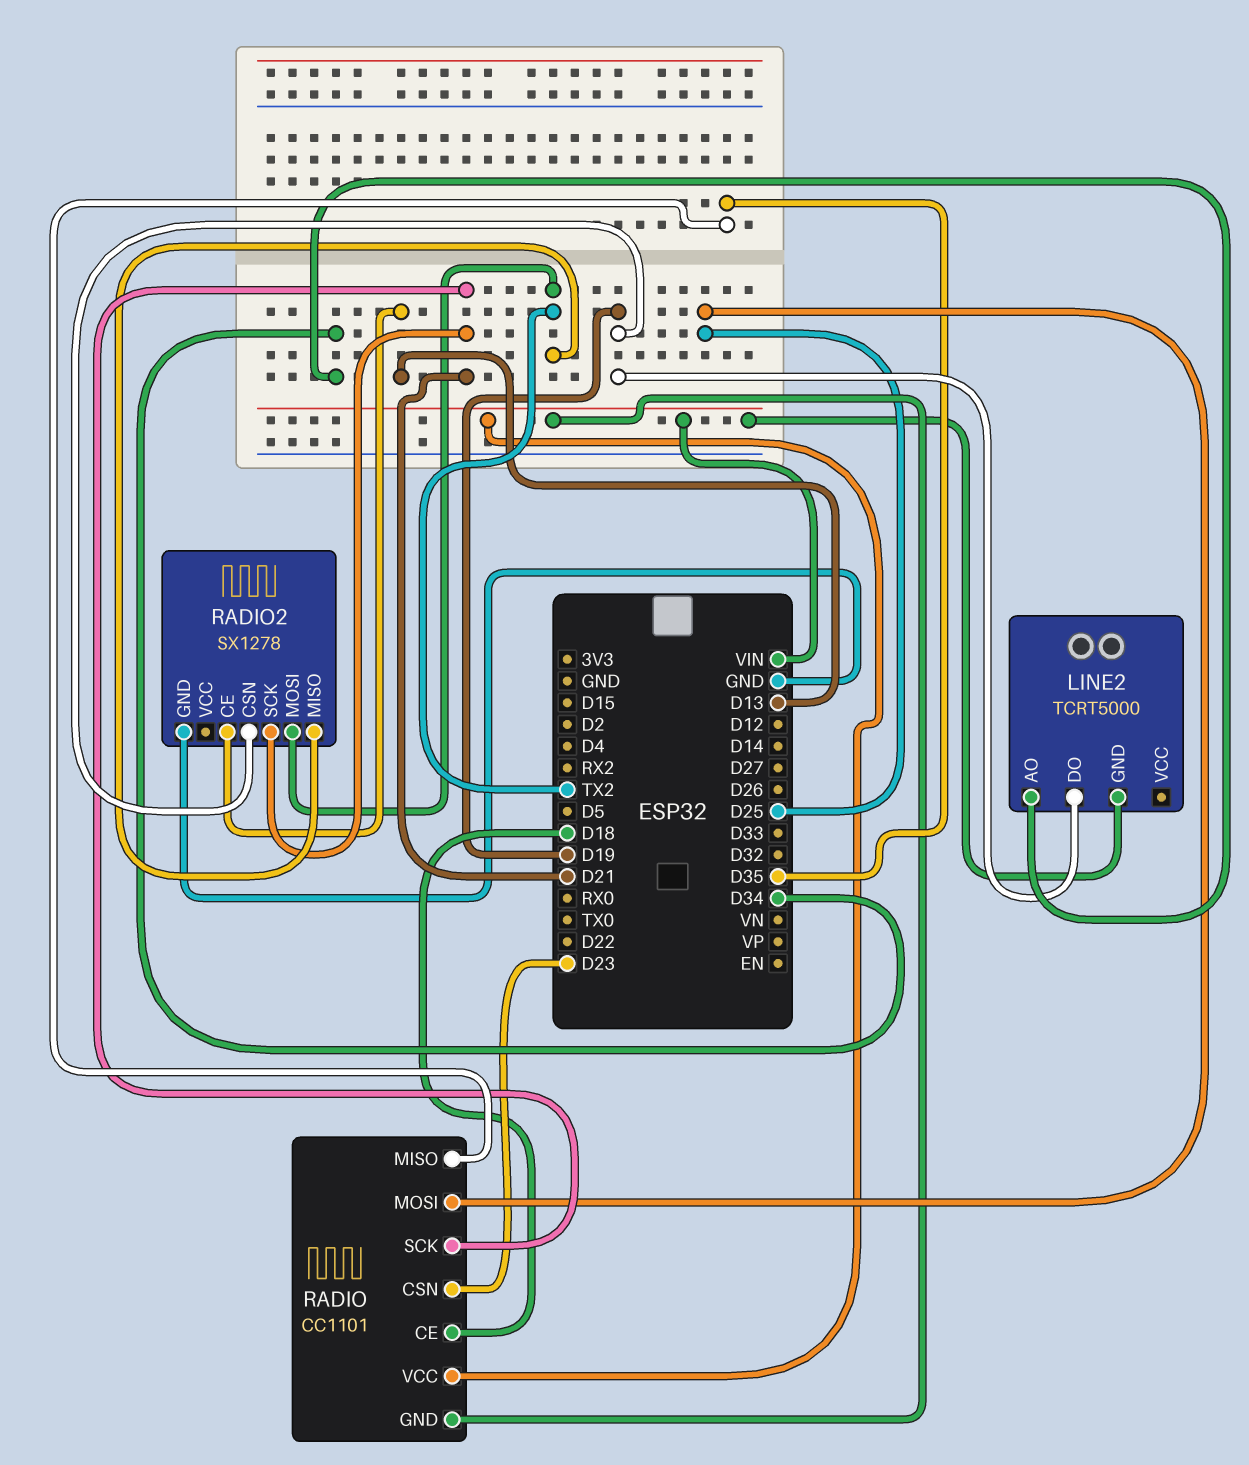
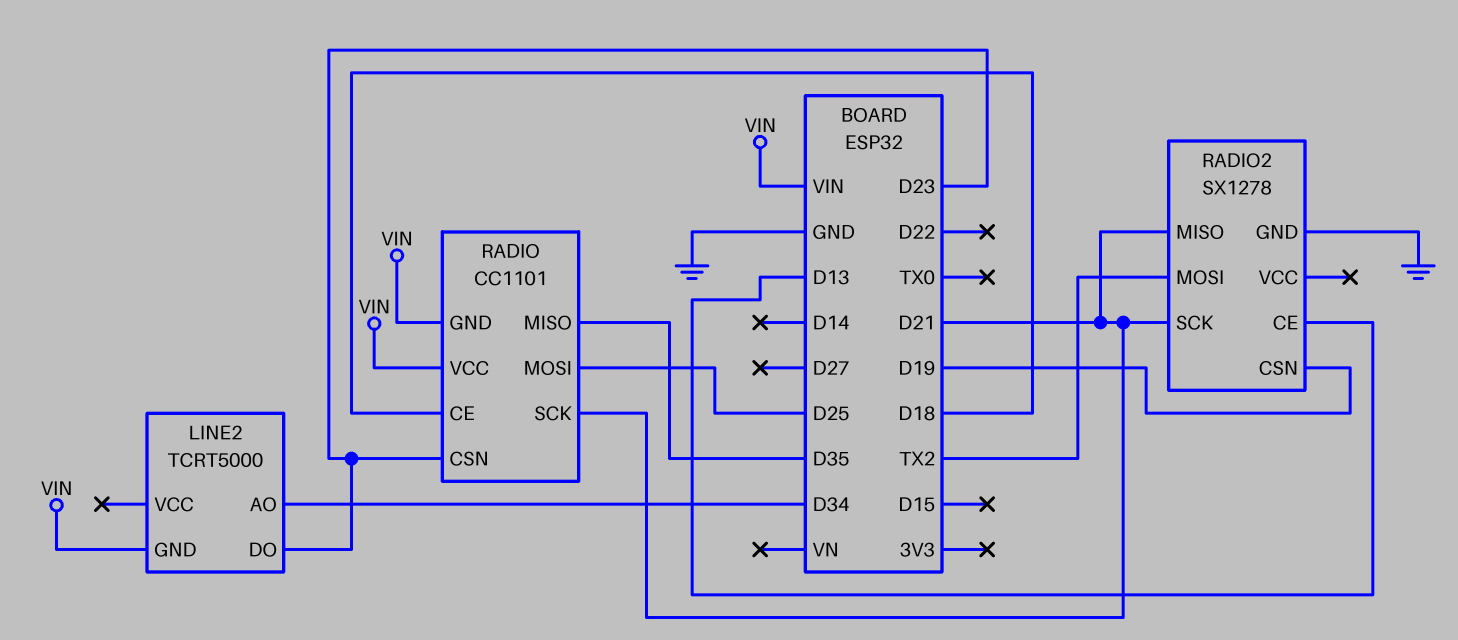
LINE2 pin DO: D19 -> D23
RADIO2 pin MISO: TX2 -> D21

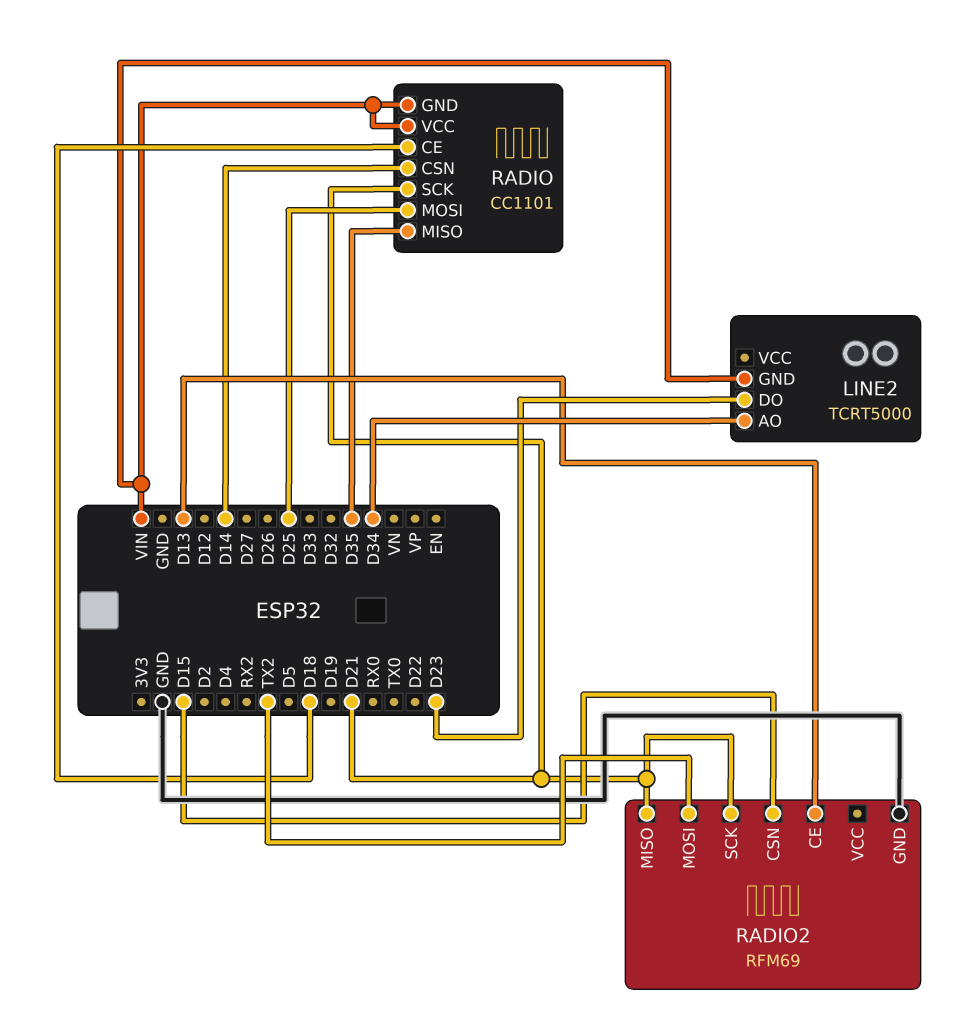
RADIO pin CSN: D23 -> D14
RADIO2: SX1278 -> RFM69
RADIO2 pin CSN: D19 -> D15

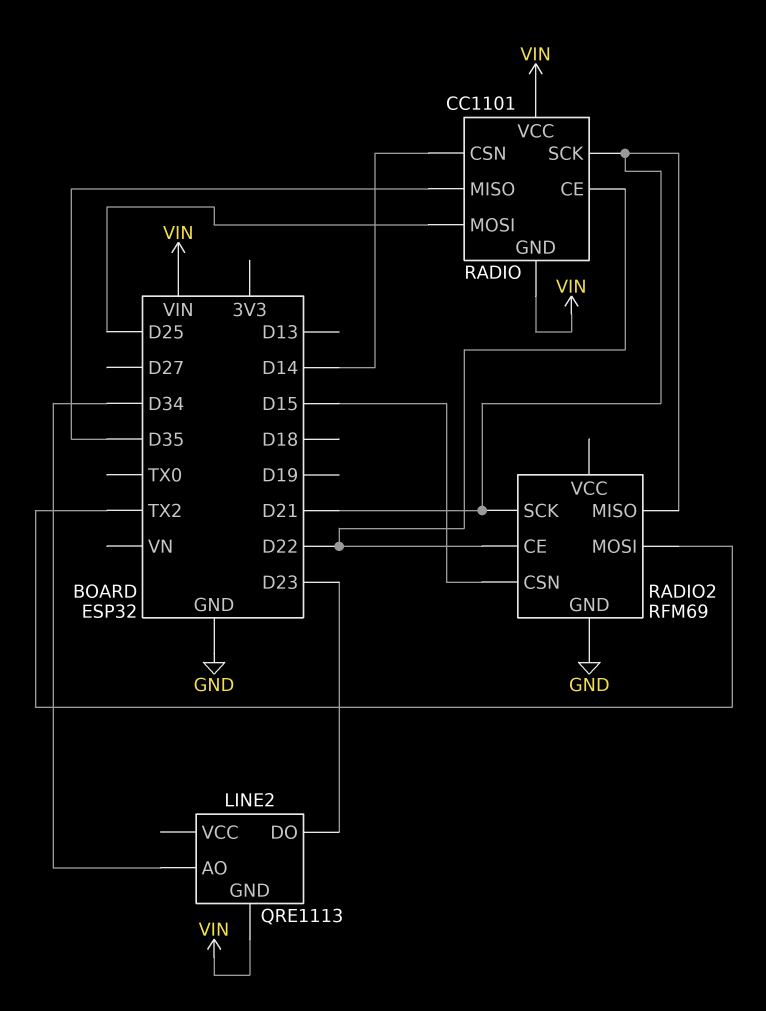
LINE2: TCRT5000 -> QRE1113
RADIO pin CE: D18 -> D22
RADIO2 pin CE: D13 -> D22

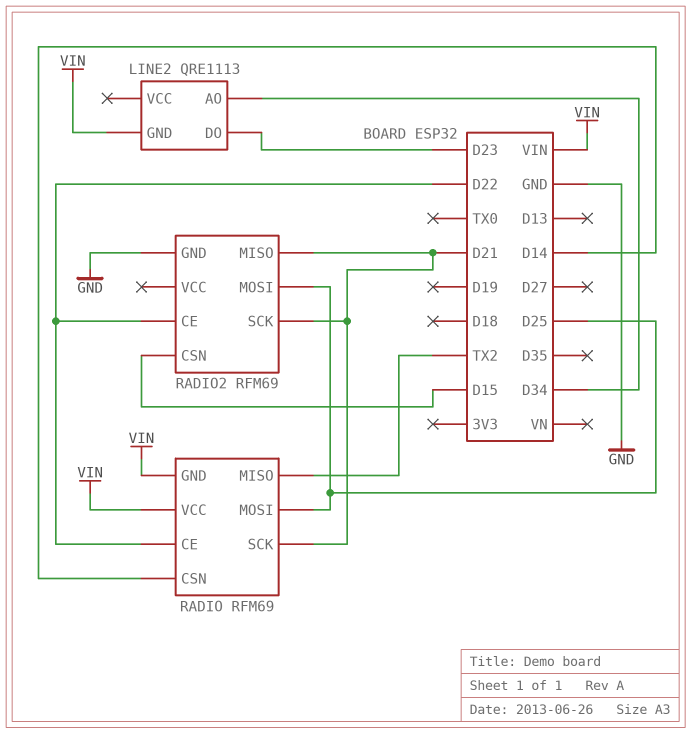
RADIO: CC1101 -> RFM69
RADIO pin MISO: D35 -> TX2
RADIO2 pin MOSI: TX2 -> D25

